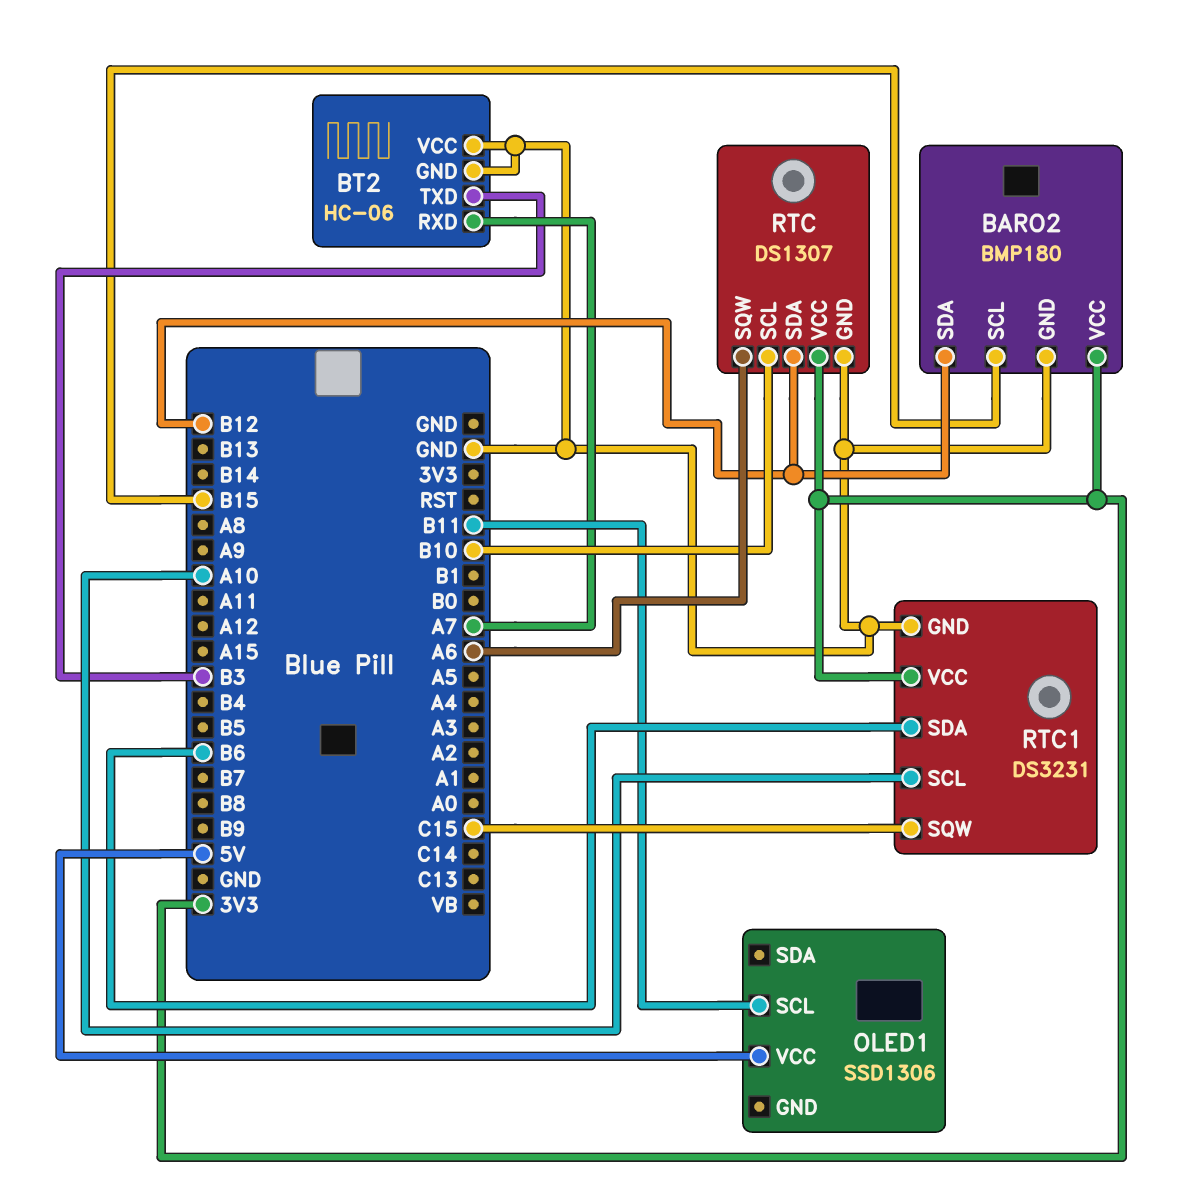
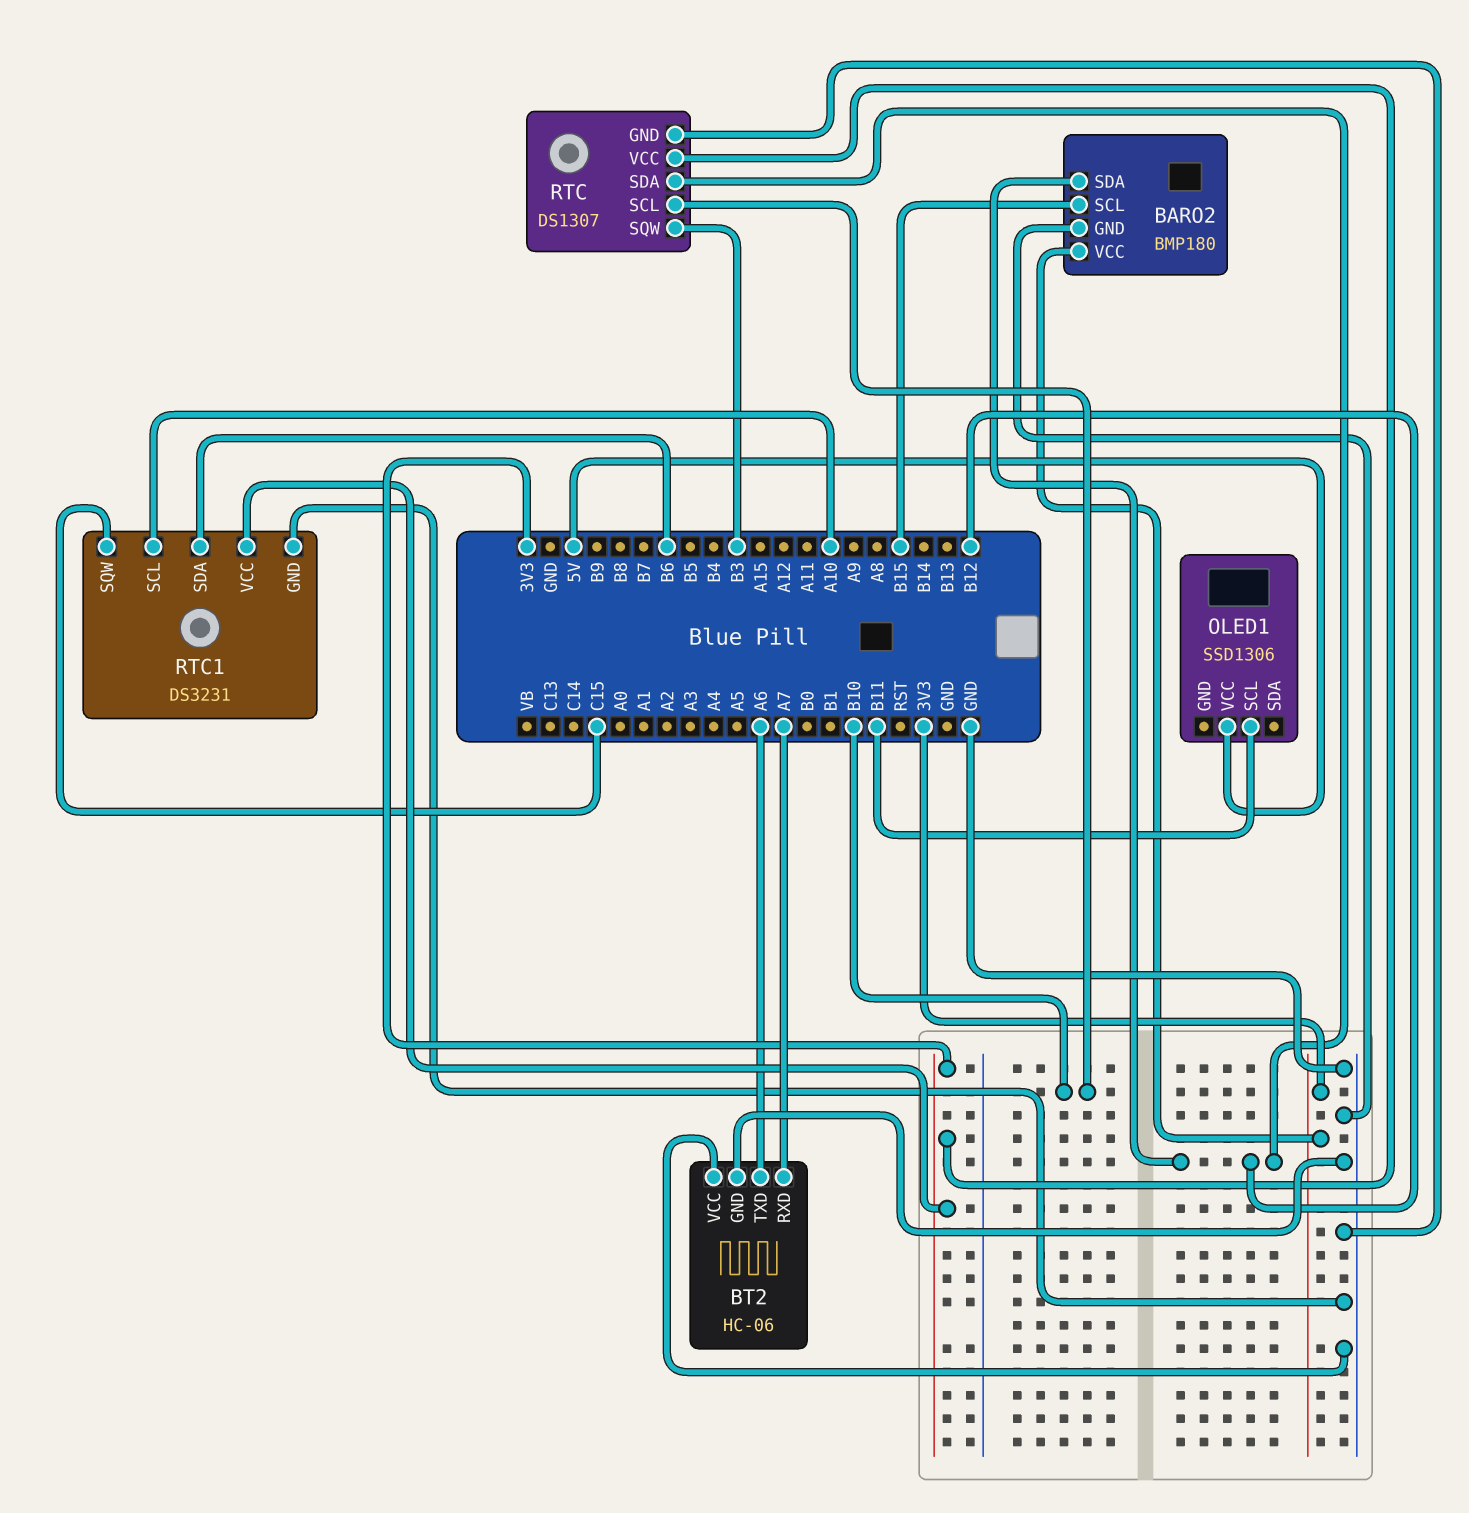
BT2 pin TXD: B3 -> A6
RTC pin SQW: A6 -> B3

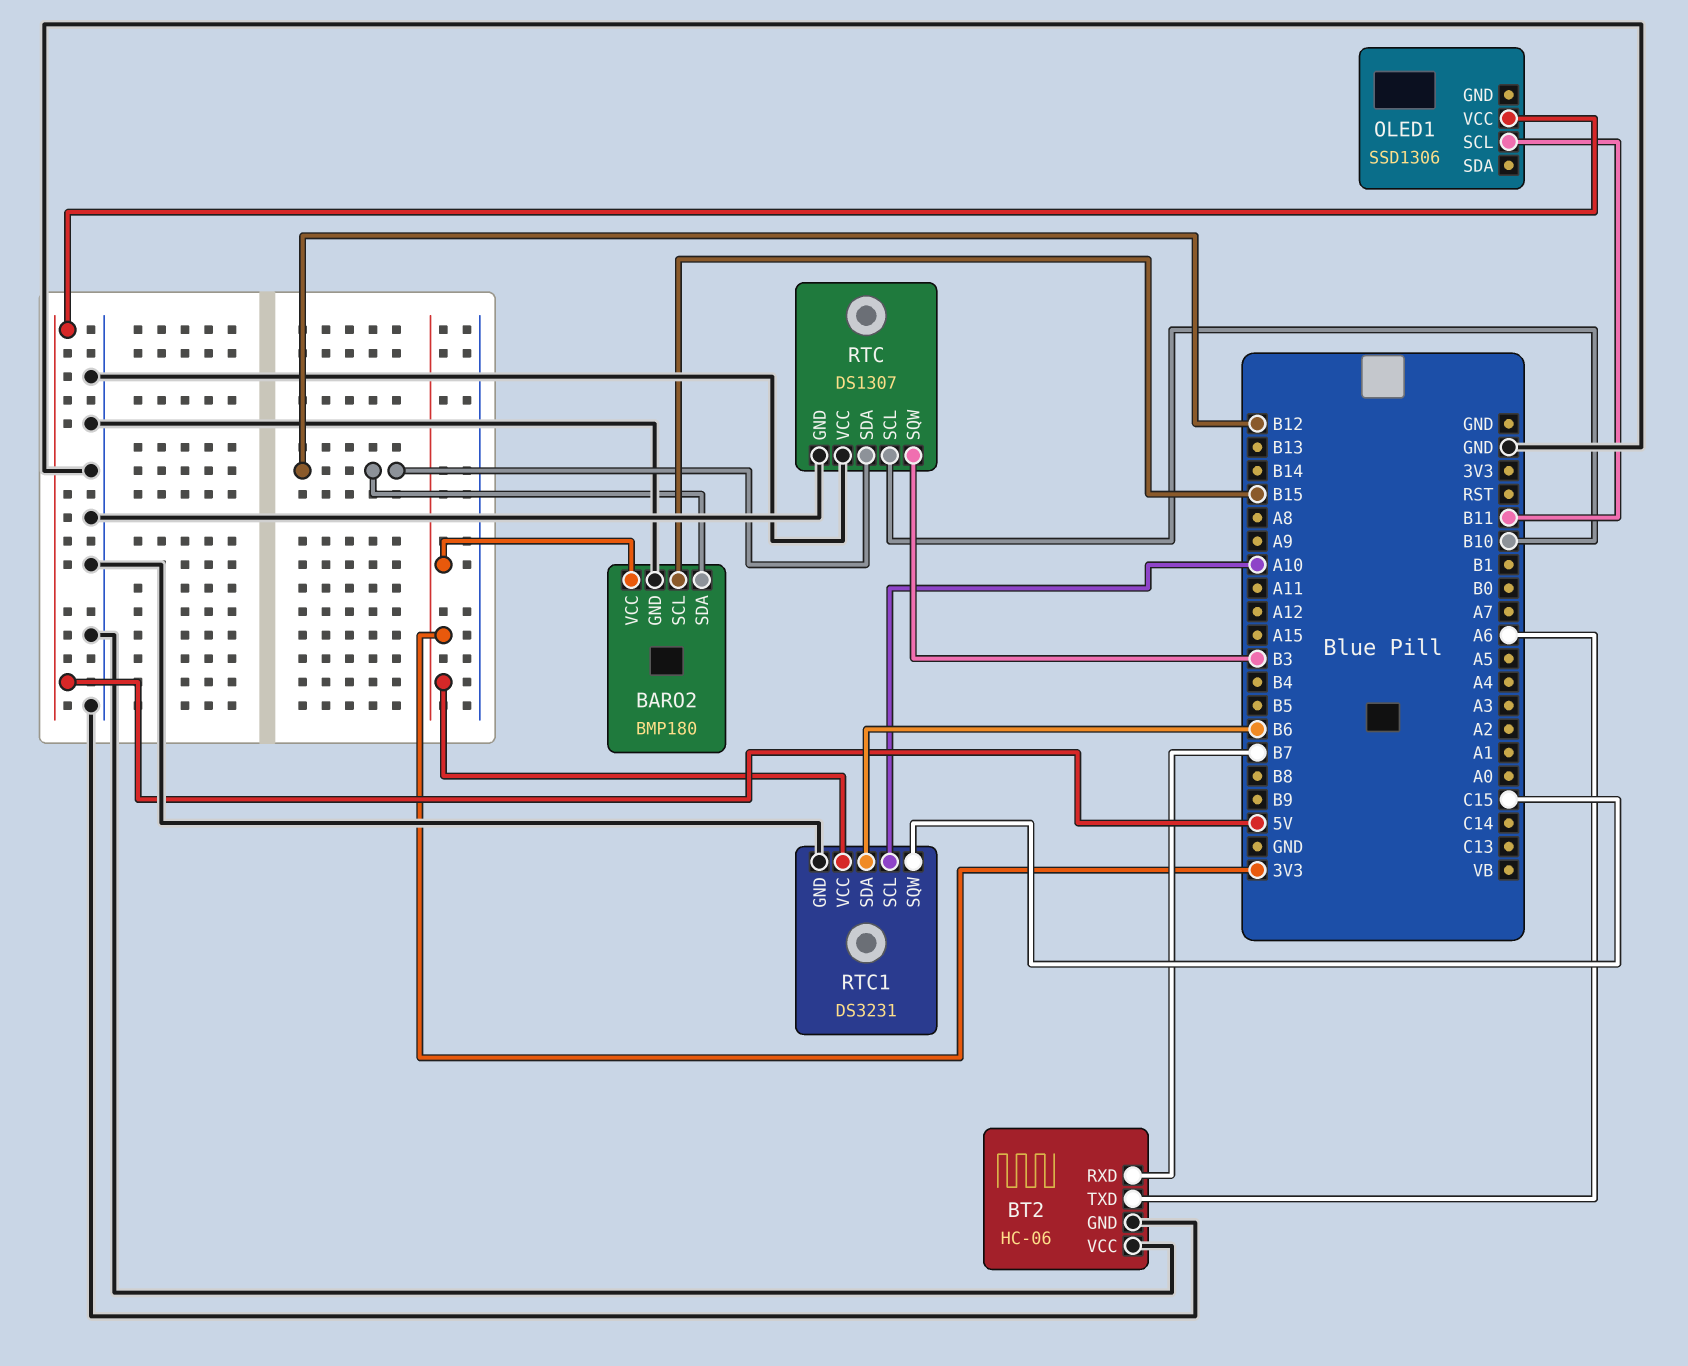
BT2 pin RXD: A7 -> B7
RTC pin VCC: 3V3 -> GND

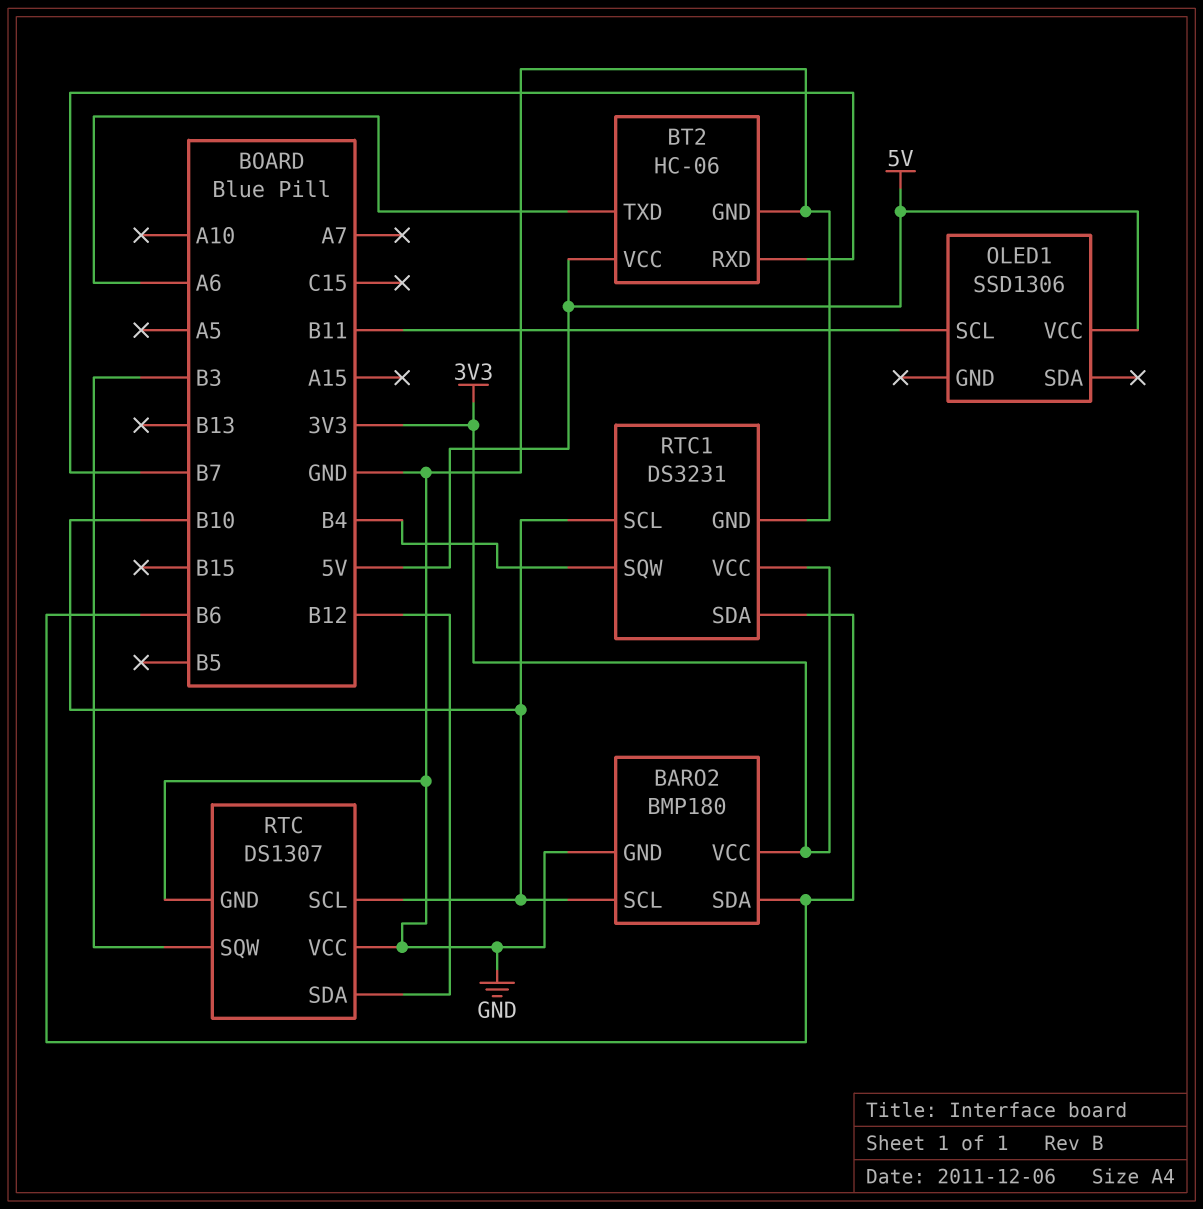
BARO2 pin SCL: B15 -> B10
BARO2 pin SDA: B12 -> B6
BT2 pin VCC: GND -> 5V
RTC1 pin SCL: A10 -> B10
RTC1 pin SQW: C15 -> B4

